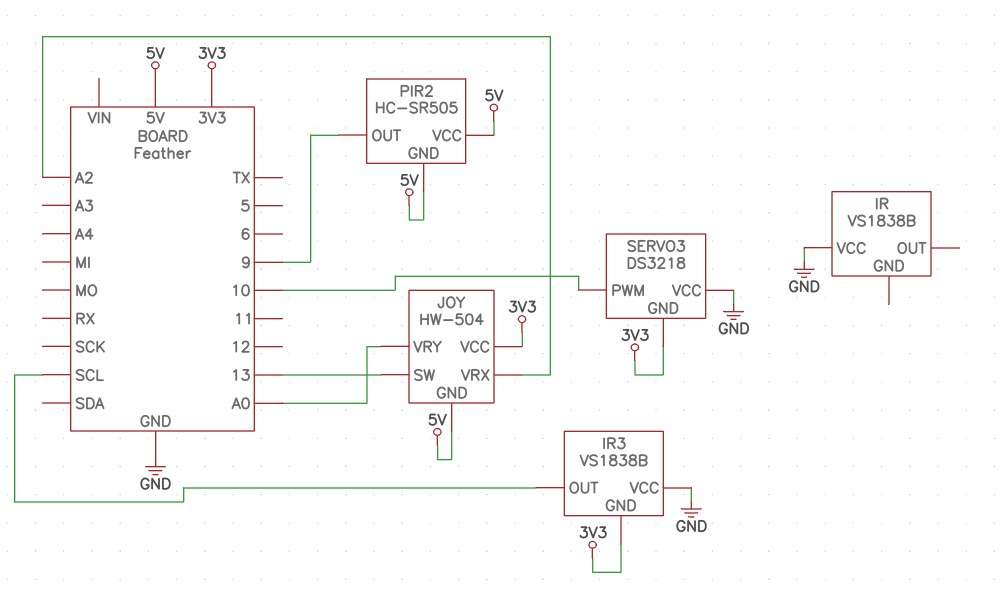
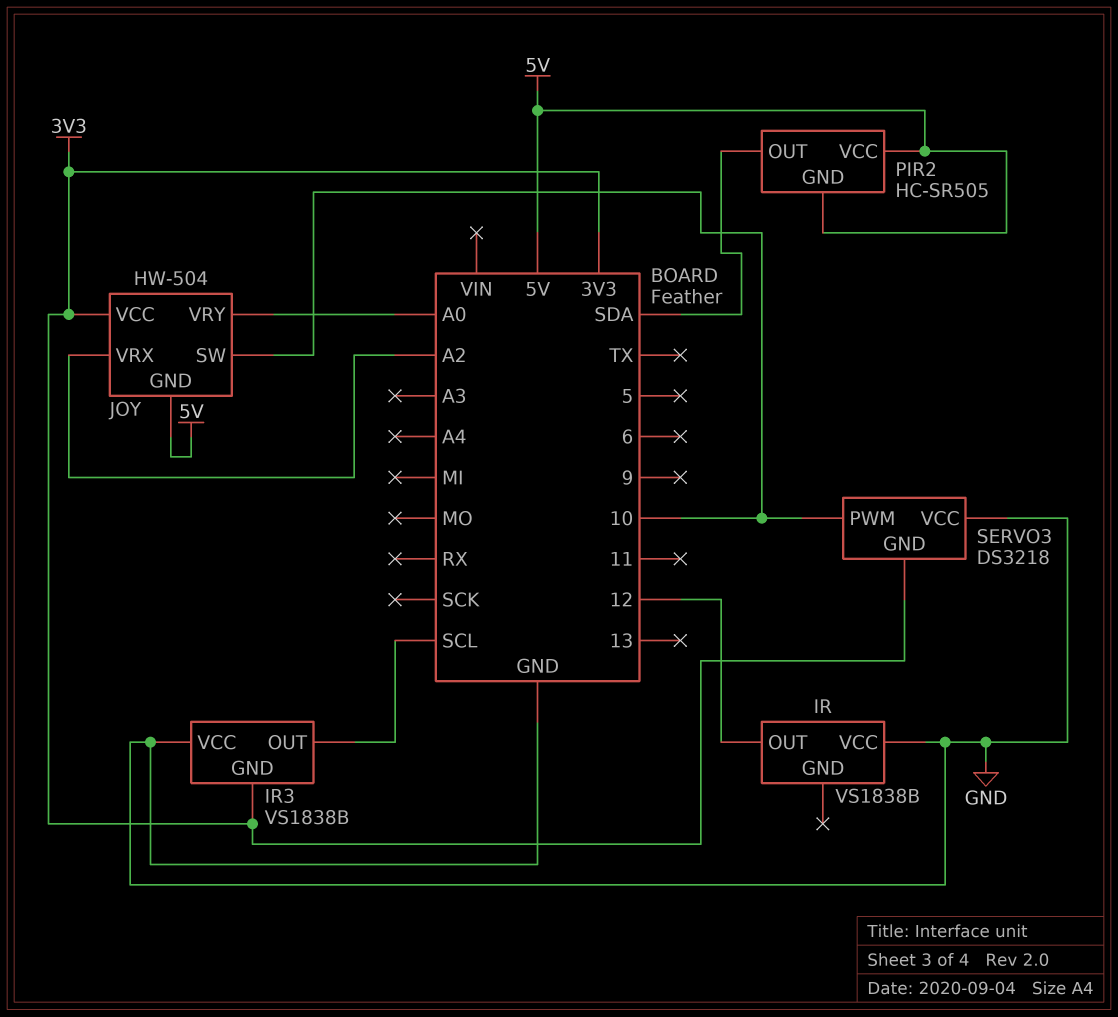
IR pin OUT: none -> 12
JOY pin SW: 13 -> 10
PIR2 pin OUT: 9 -> SDA

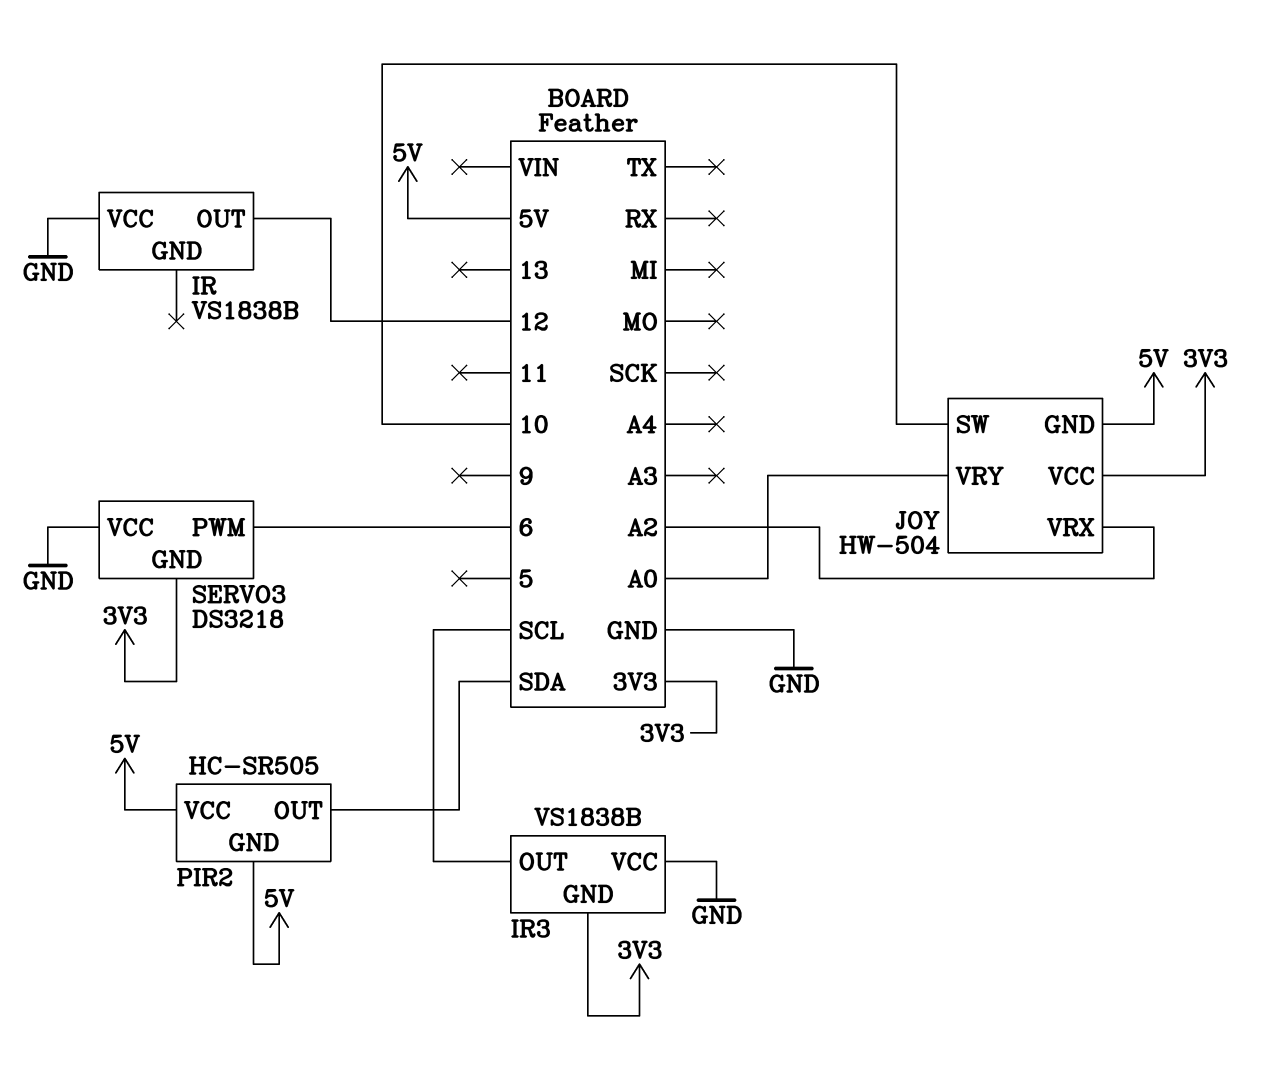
SERVO3 pin PWM: 10 -> 6

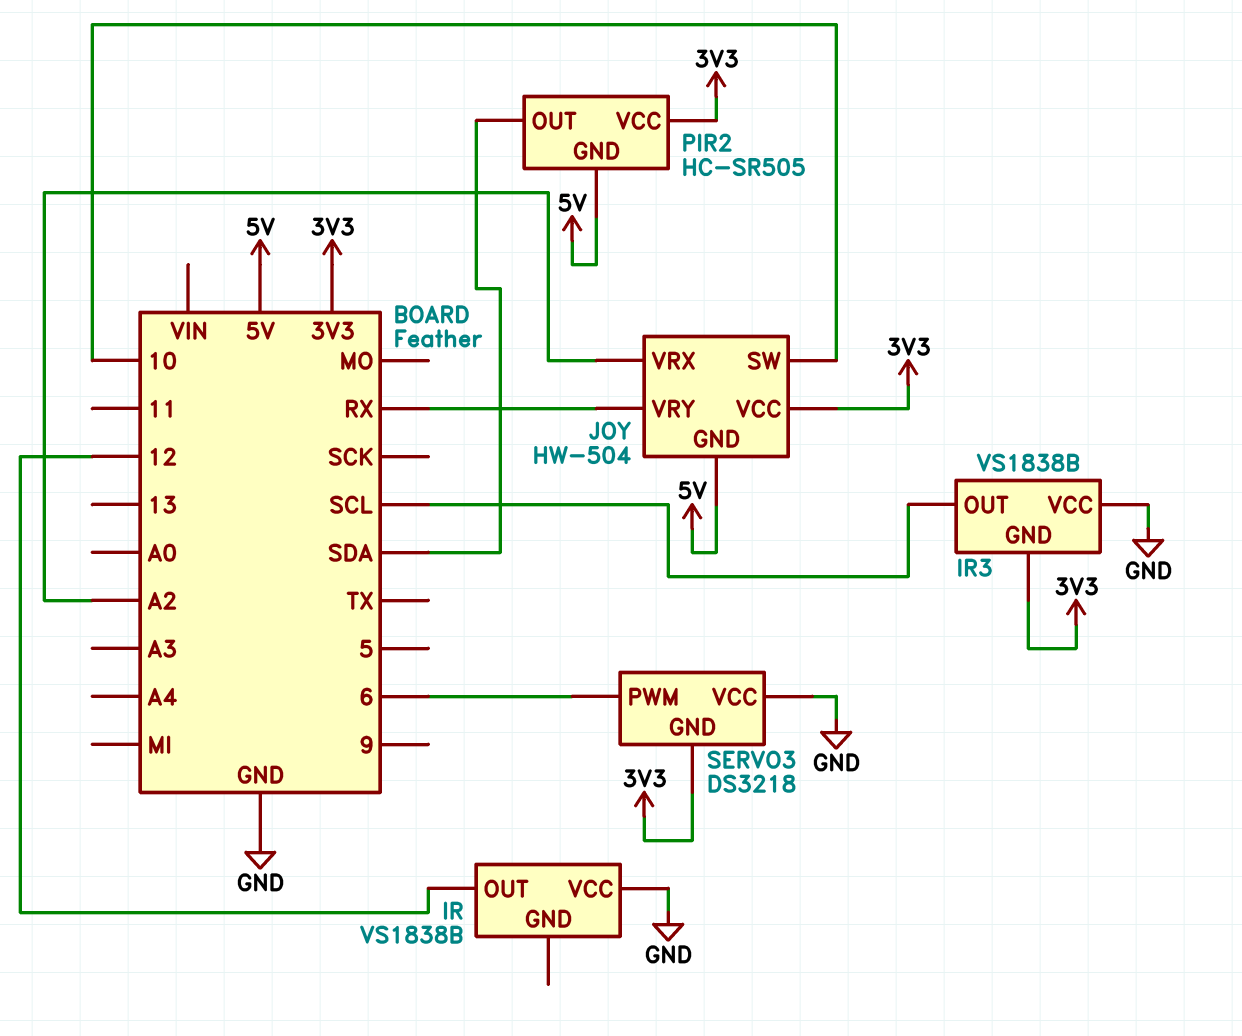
JOY pin VRY: A0 -> RX
PIR2 pin VCC: 5V -> 3V3

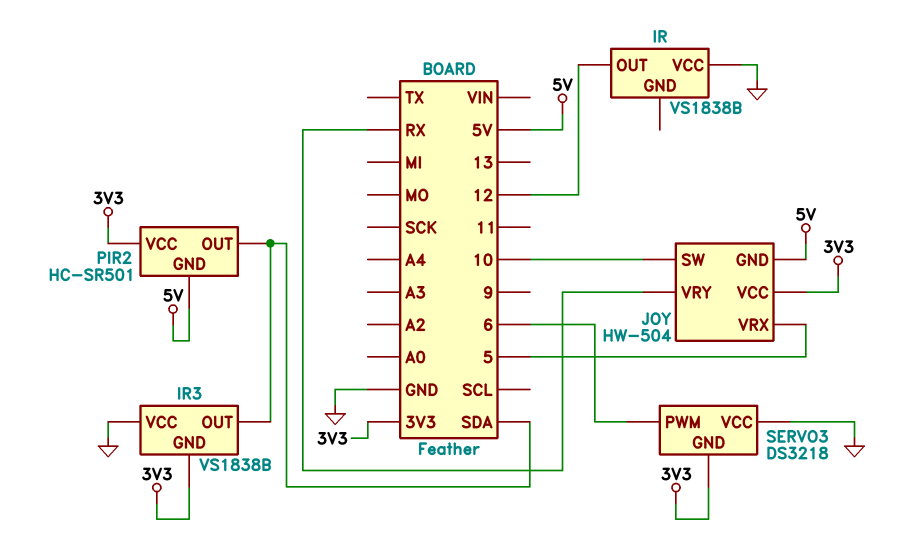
IR3 pin OUT: SCL -> SDA
JOY pin VRX: A2 -> 5
PIR2: HC-SR505 -> HC-SR501

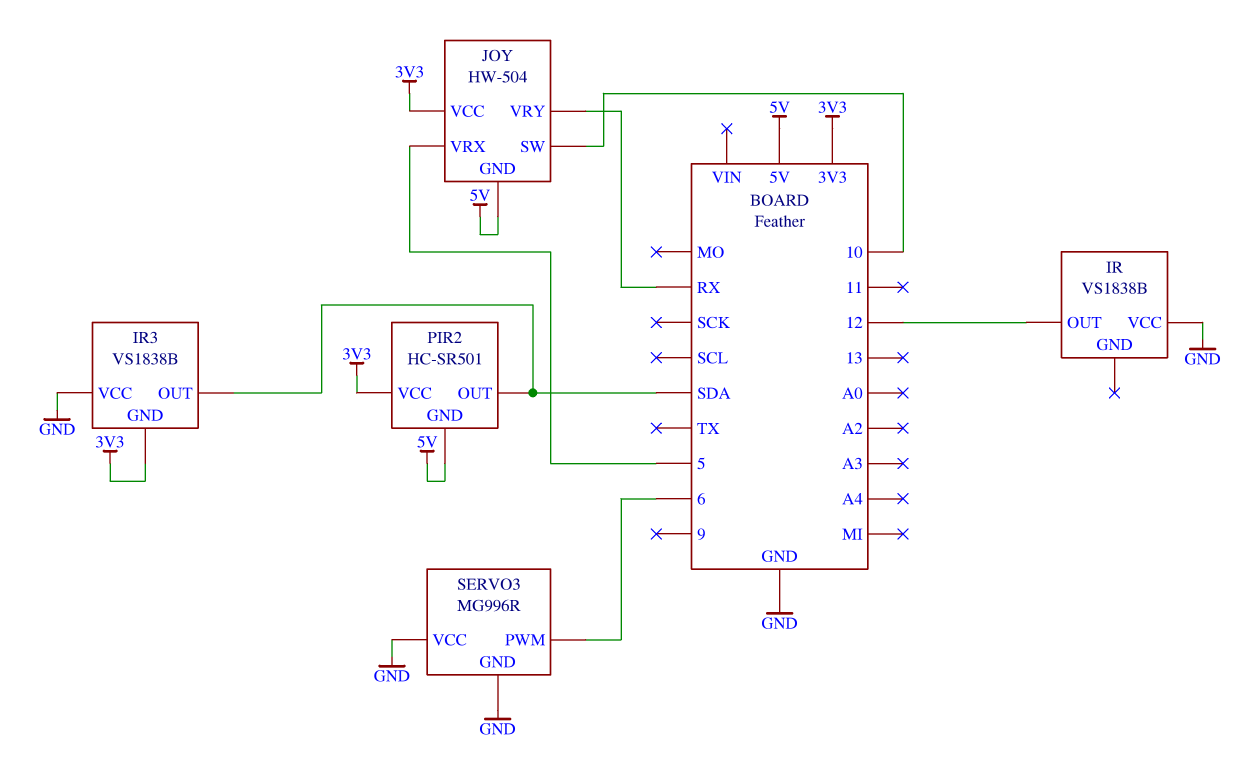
SERVO3: DS3218 -> MG996R
SERVO3 pin GND: 3V3 -> GND

